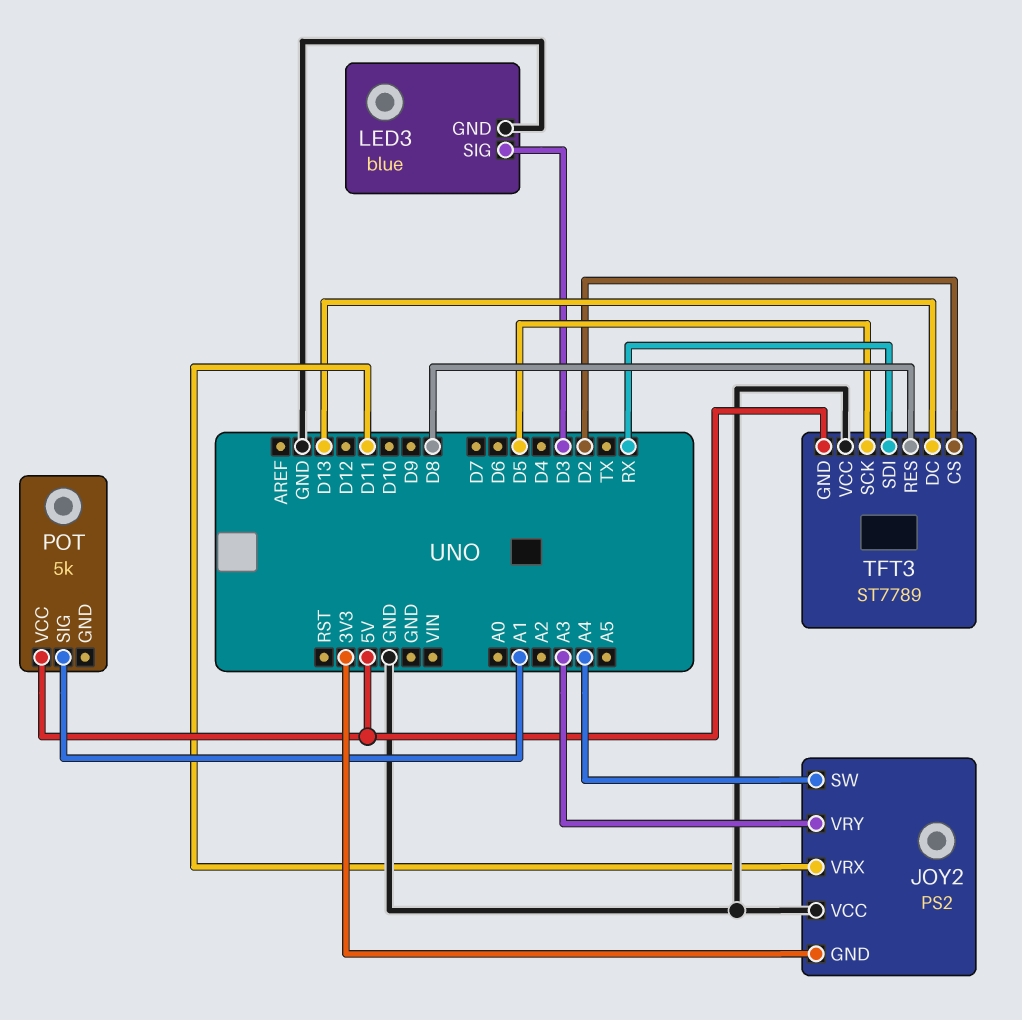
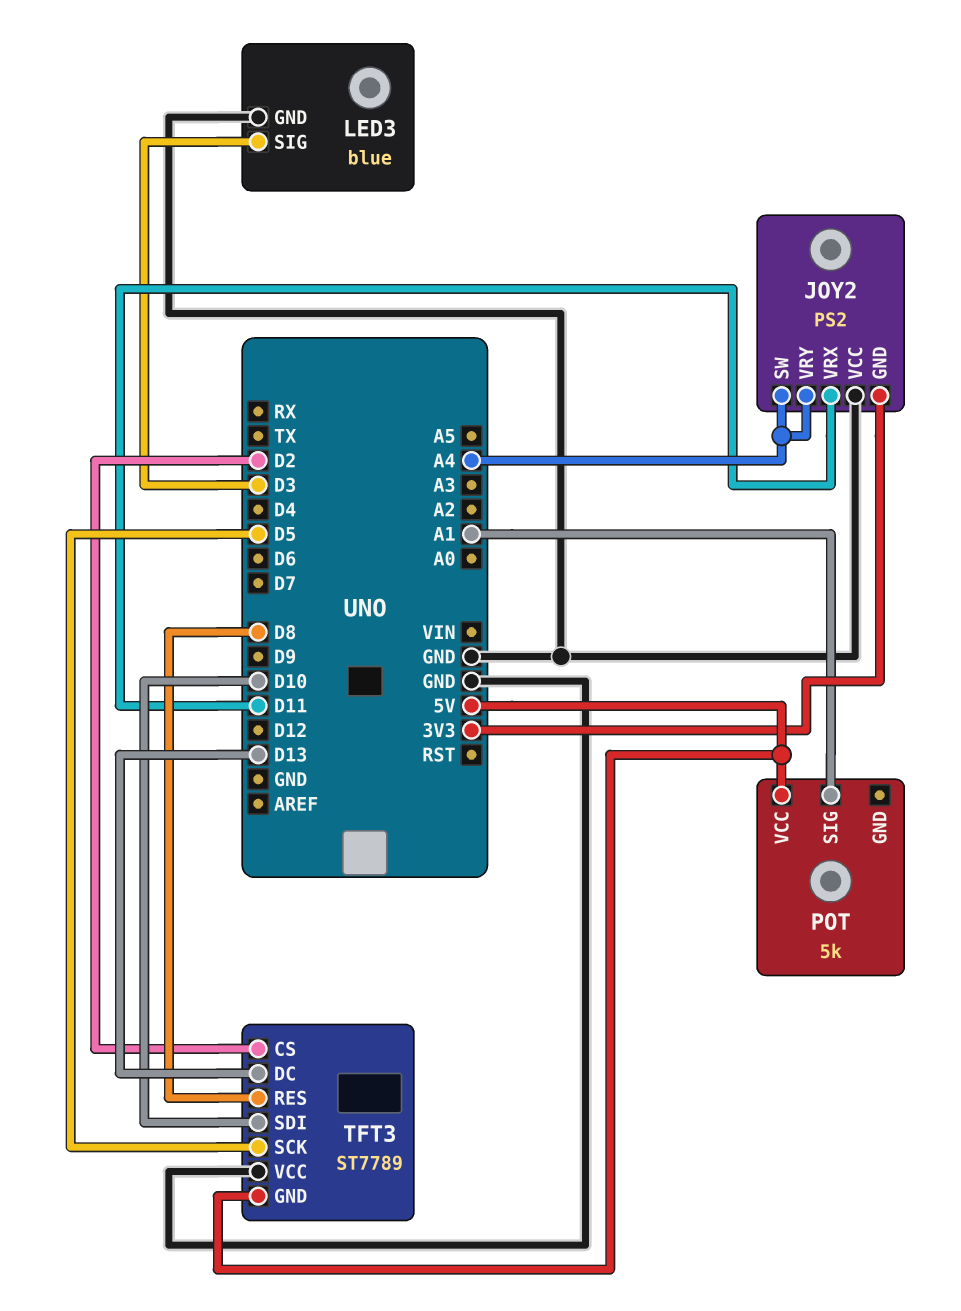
JOY2 pin VRY: A3 -> A4
TFT3 pin SDI: RX -> D10

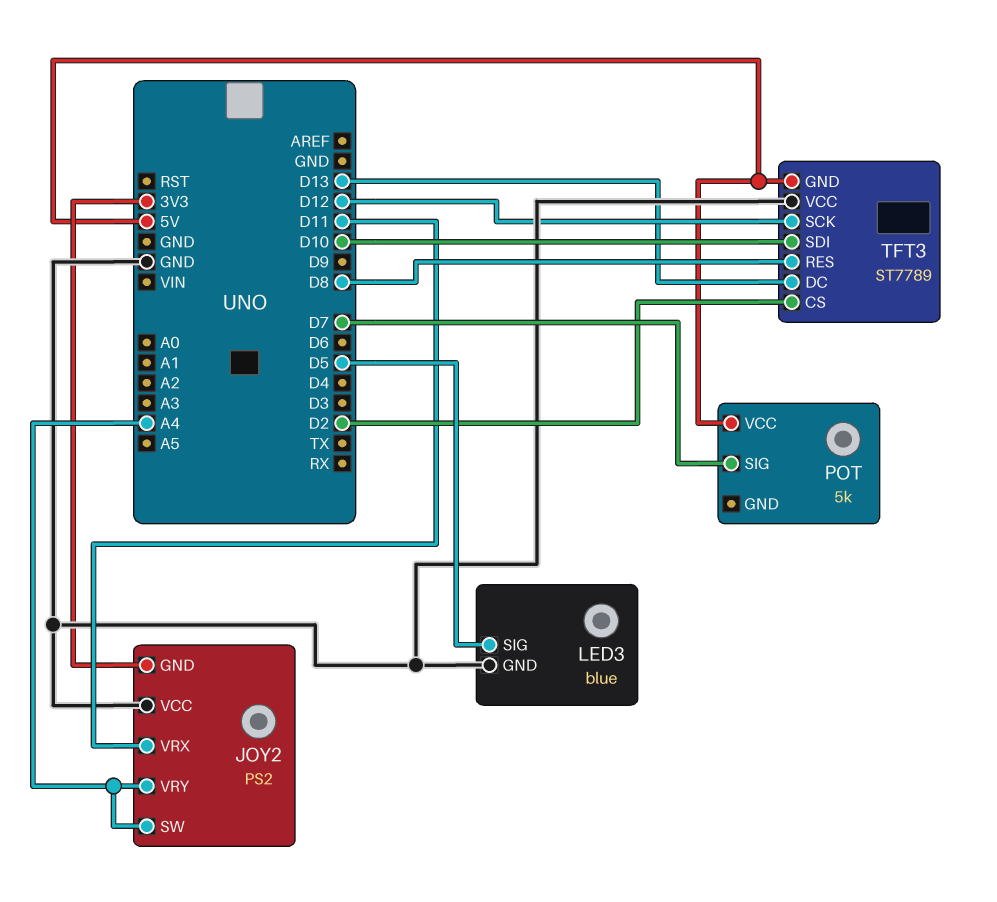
LED3 pin SIG: D3 -> D5
POT pin SIG: A1 -> D7
TFT3 pin SCK: D5 -> D12

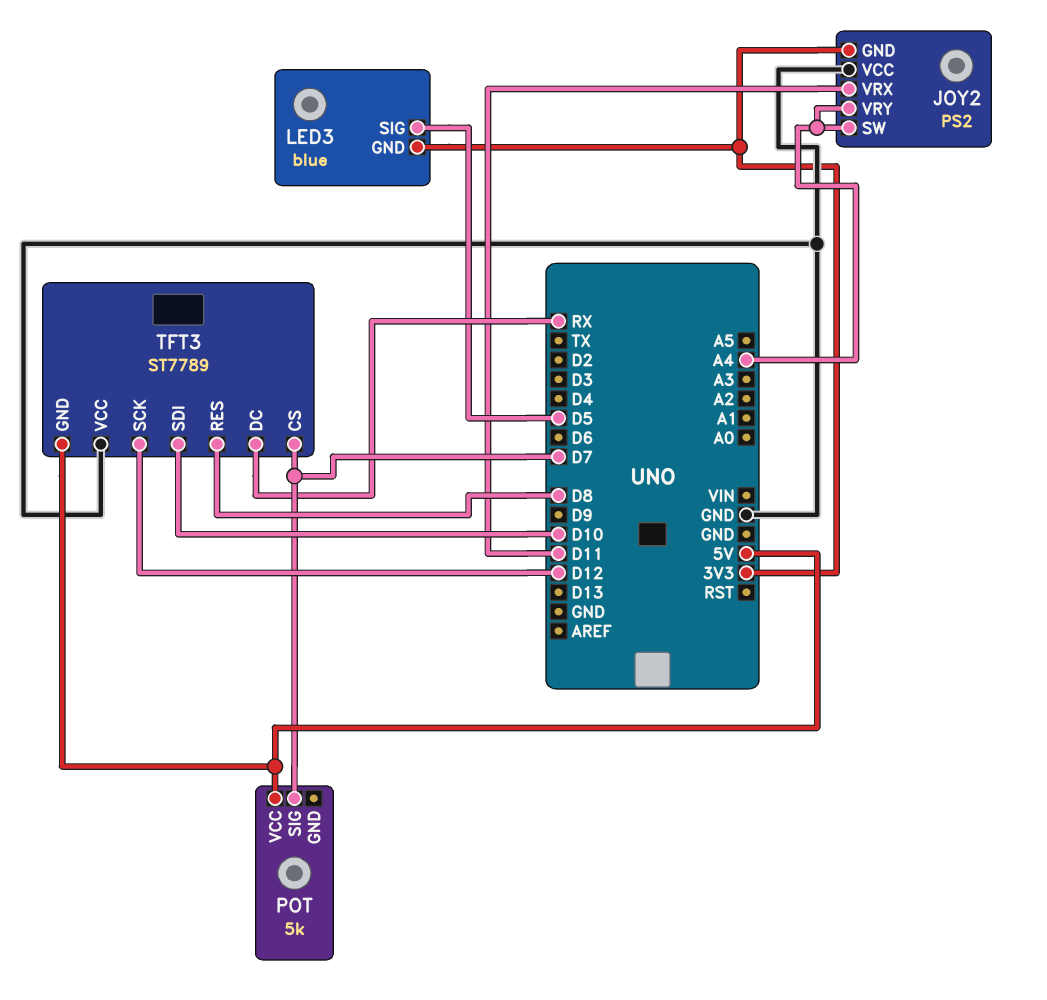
LED3 pin GND: GND -> 3V3
TFT3 pin CS: D2 -> D7
TFT3 pin DC: D13 -> RX

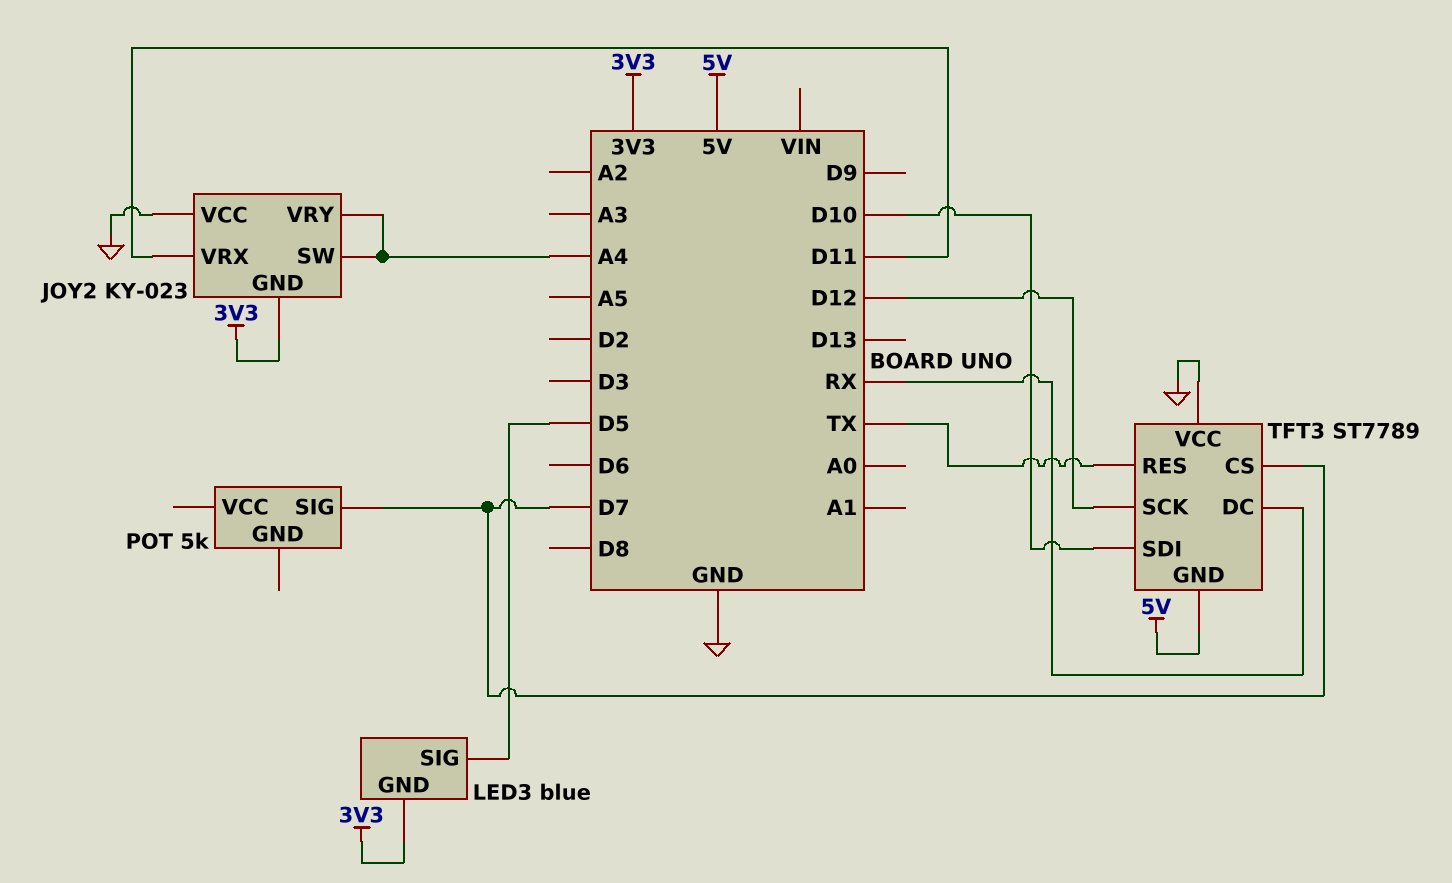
JOY2: PS2 -> KY-023
POT pin VCC: 5V -> none
TFT3 pin RES: D8 -> TX

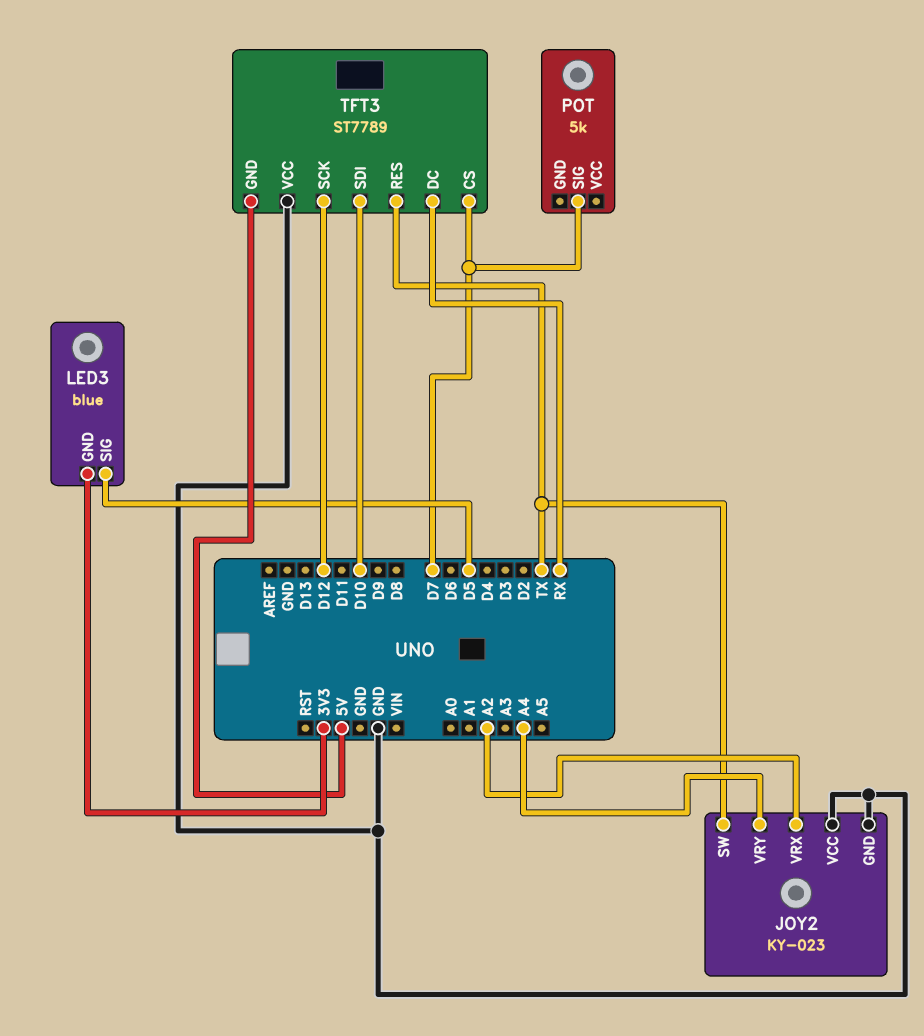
JOY2 pin GND: 3V3 -> GND
JOY2 pin SW: A4 -> TX
JOY2 pin VRX: D11 -> A2

